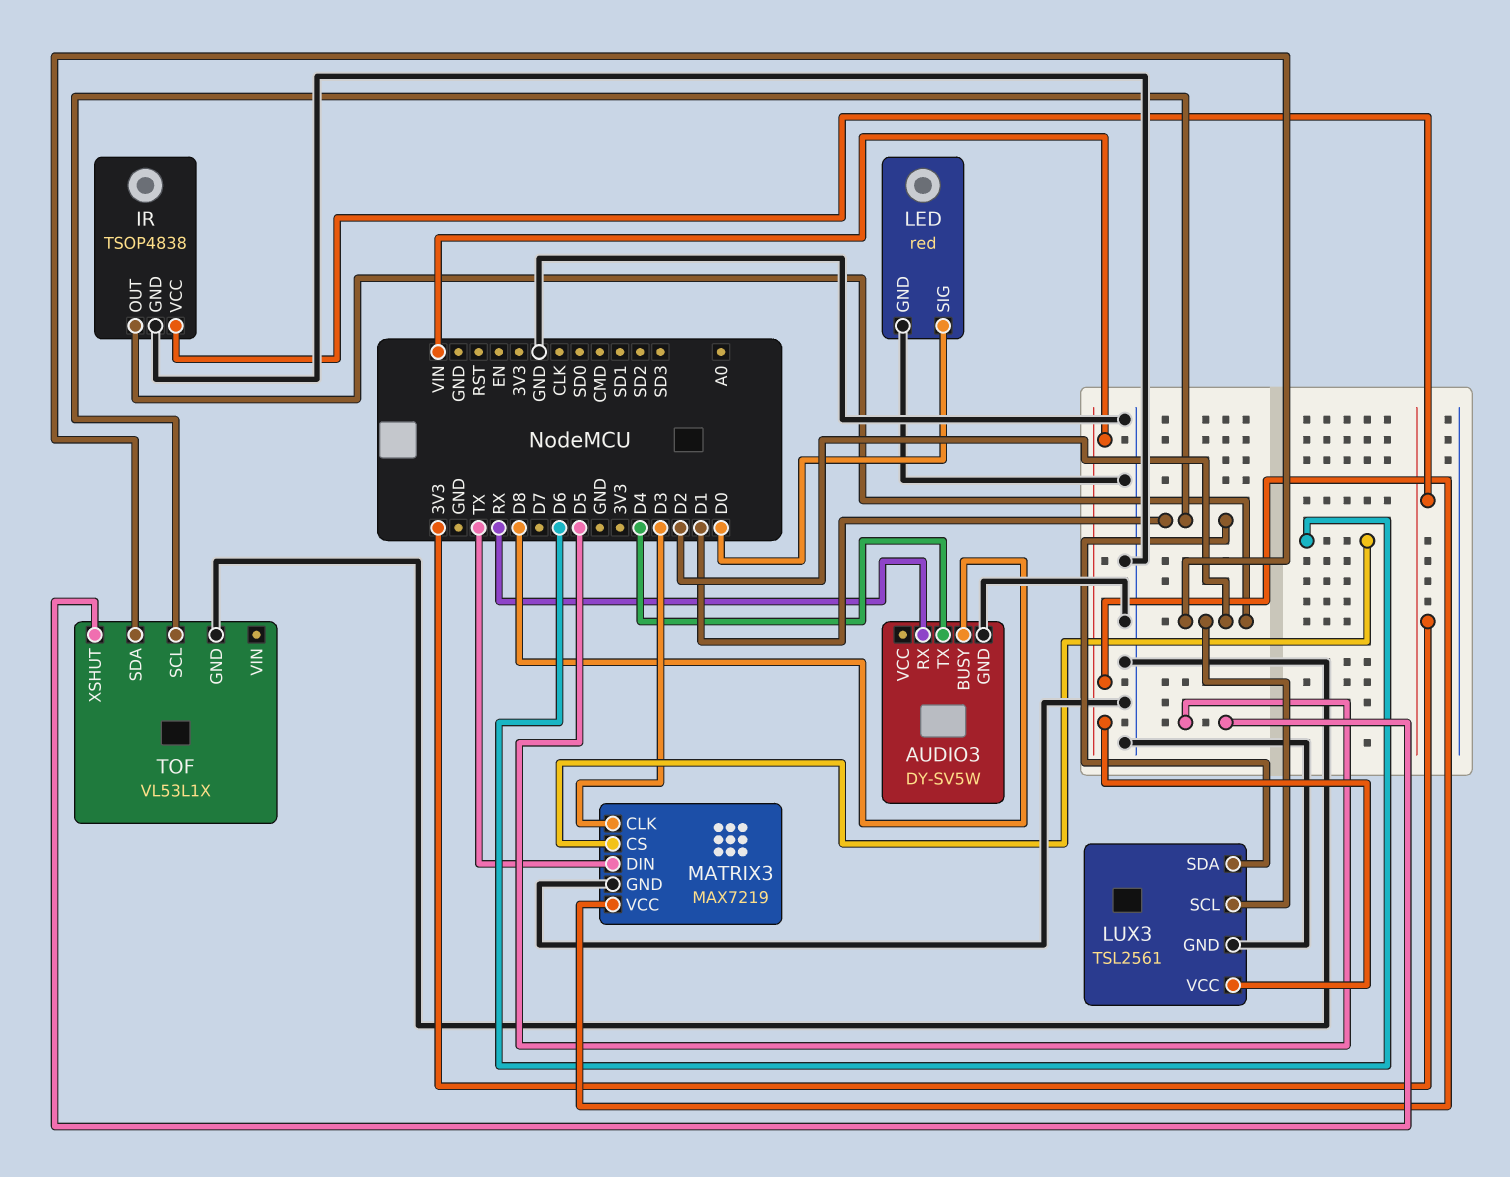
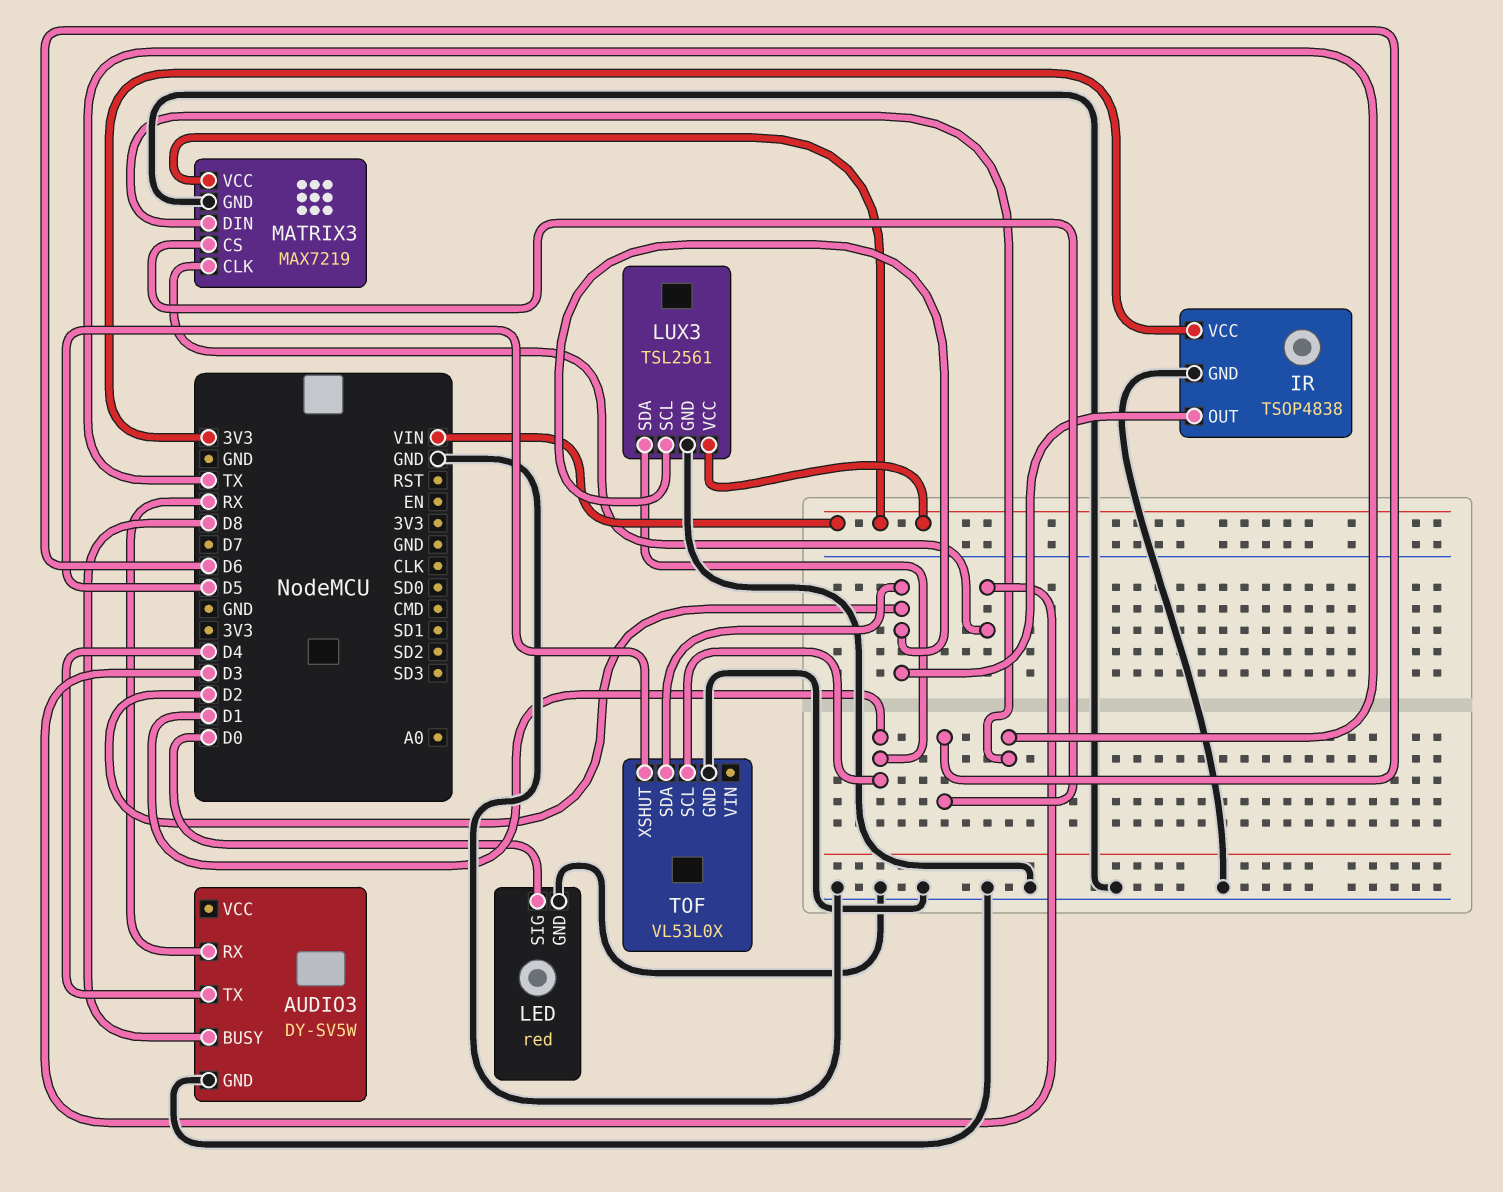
TOF: VL53L1X -> VL53L0X

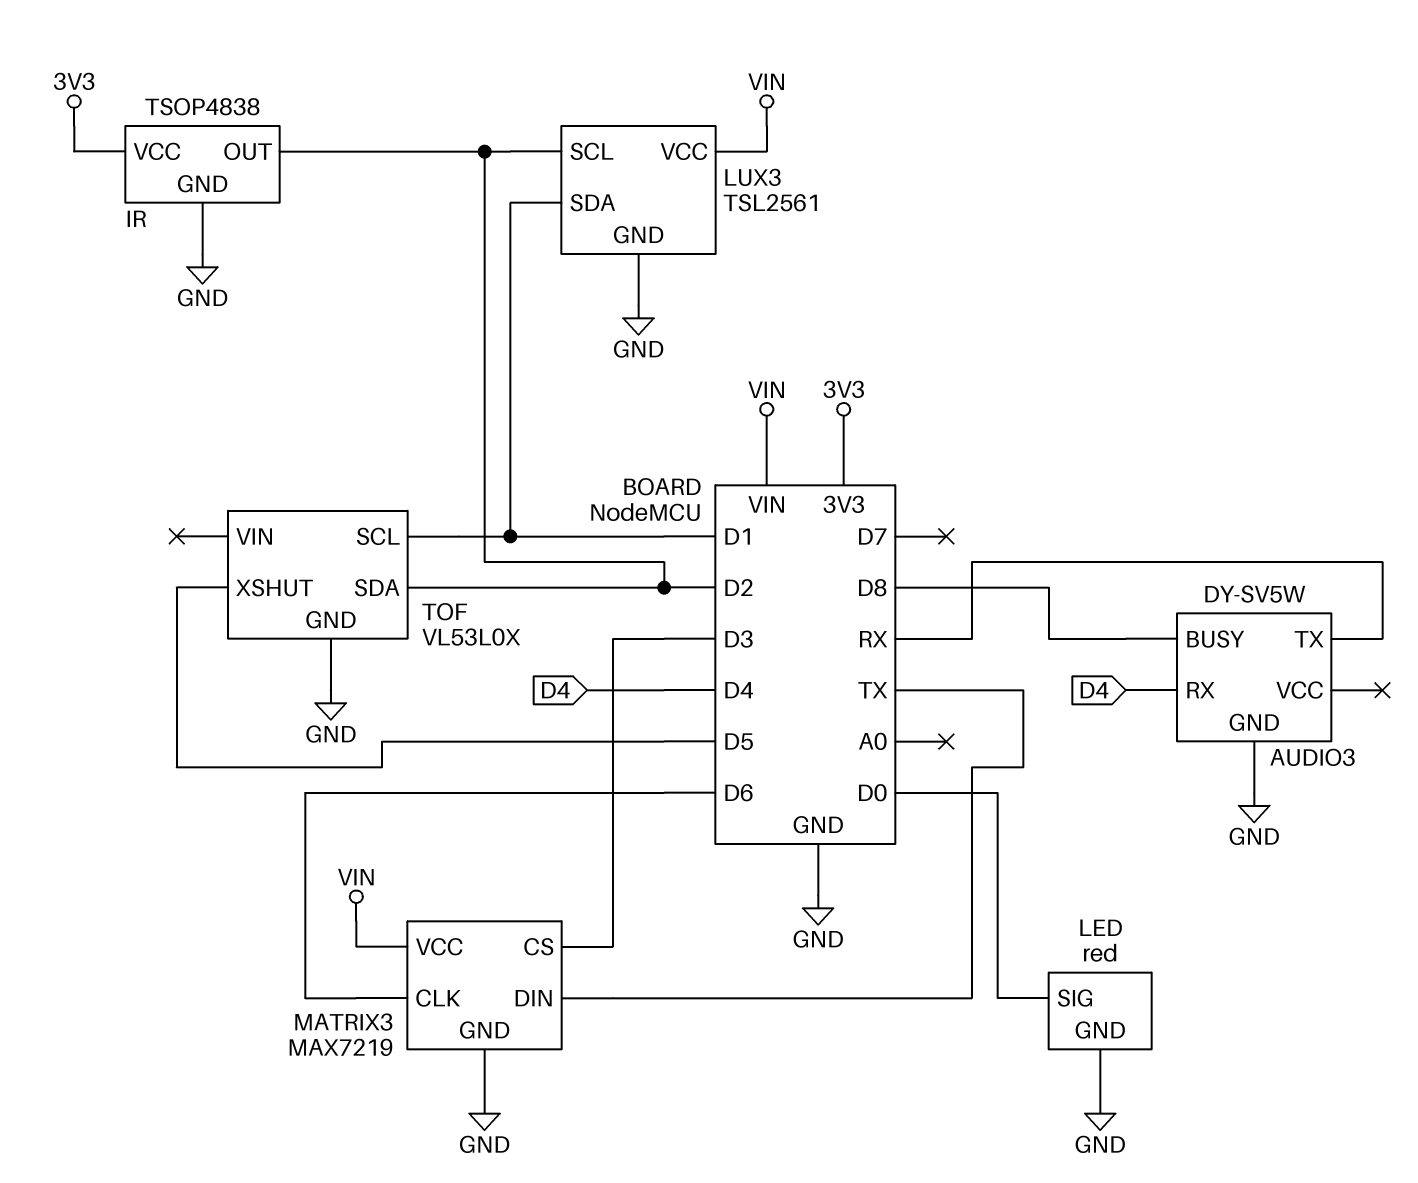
AUDIO3 pin RX: RX -> D4
AUDIO3 pin TX: D4 -> RX
MATRIX3 pin CLK: D3 -> D6
MATRIX3 pin CS: D6 -> D3

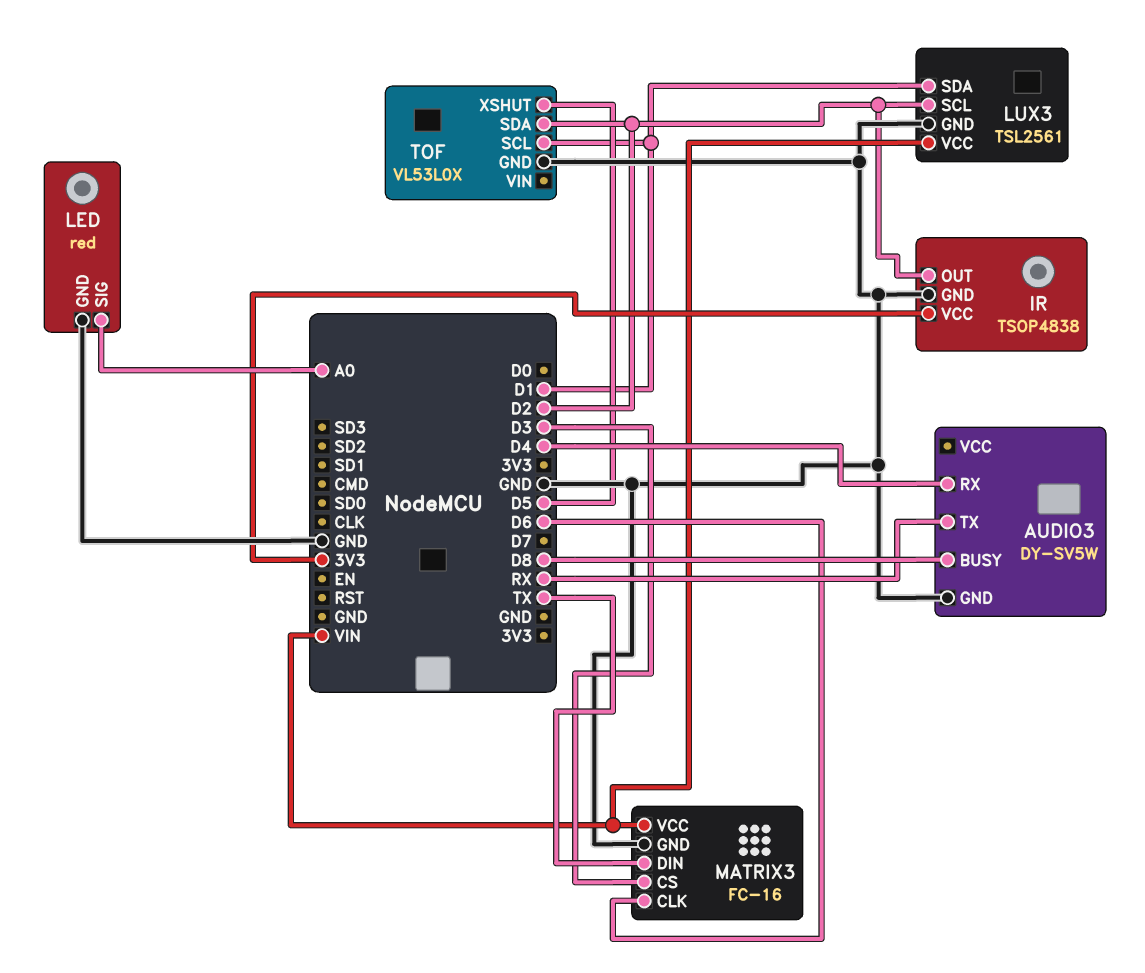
LED pin SIG: D0 -> A0
MATRIX3: MAX7219 -> FC-16

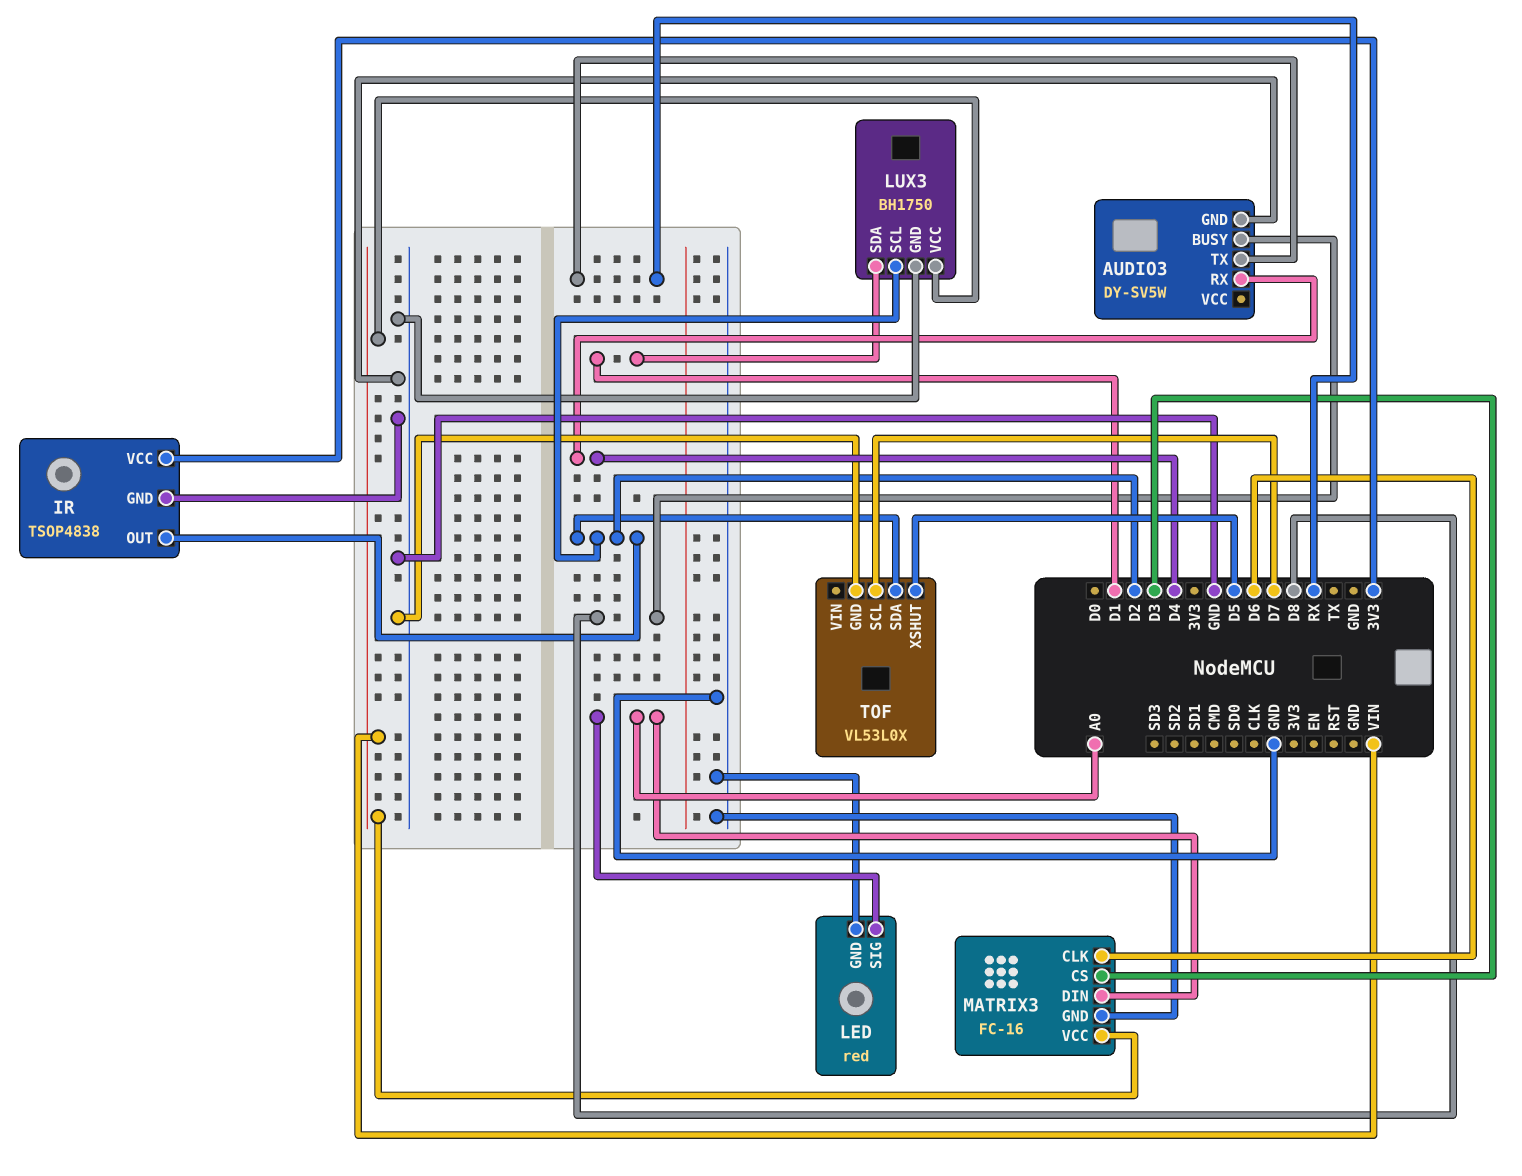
LUX3: TSL2561 -> BH1750
MATRIX3 pin DIN: TX -> A0
TOF pin SCL: D1 -> D7

